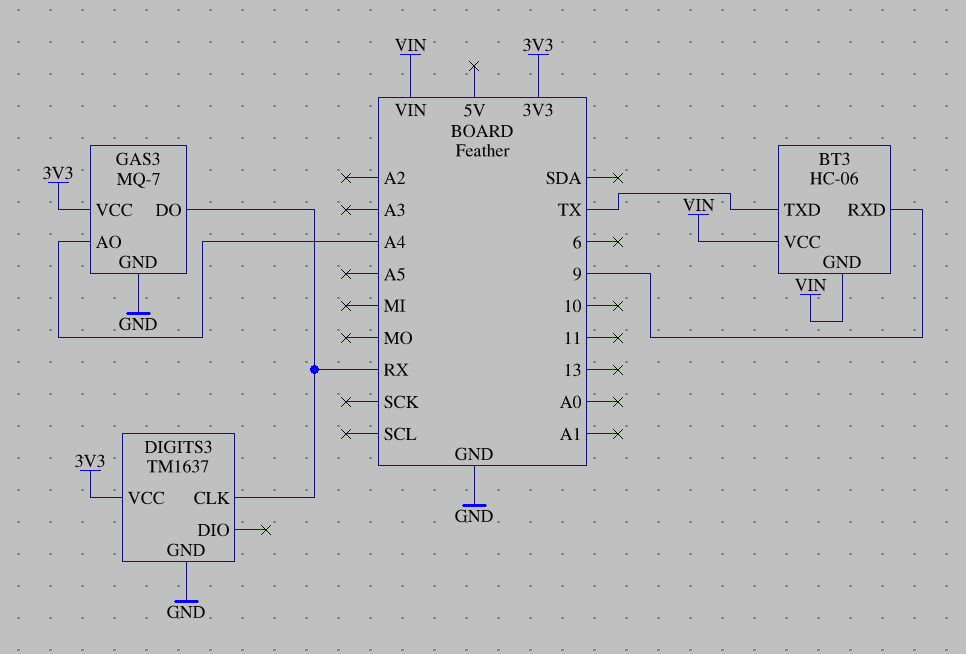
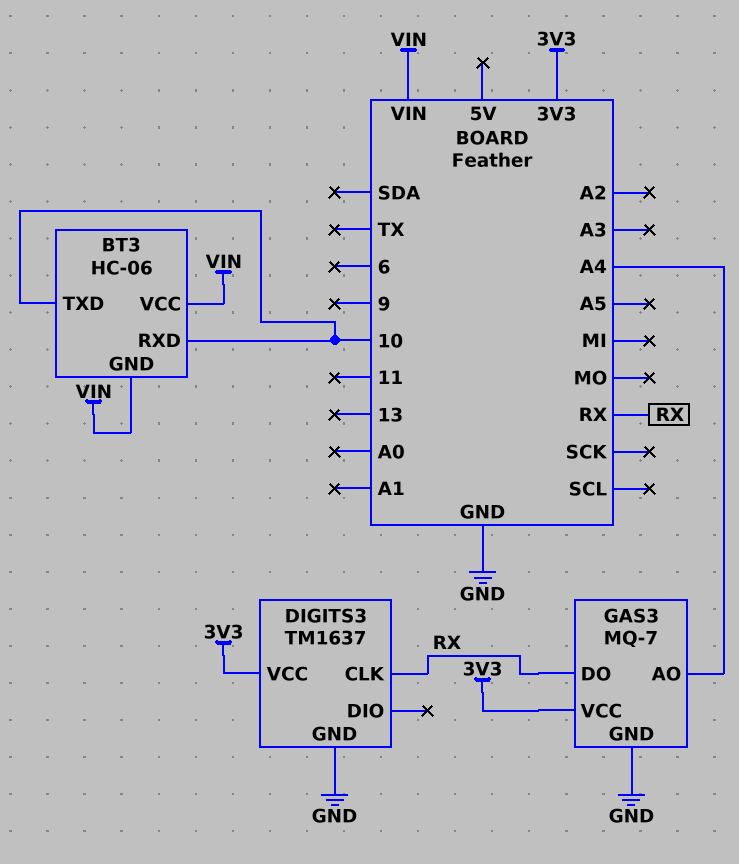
BT3 pin RXD: 9 -> 10
BT3 pin TXD: TX -> 10

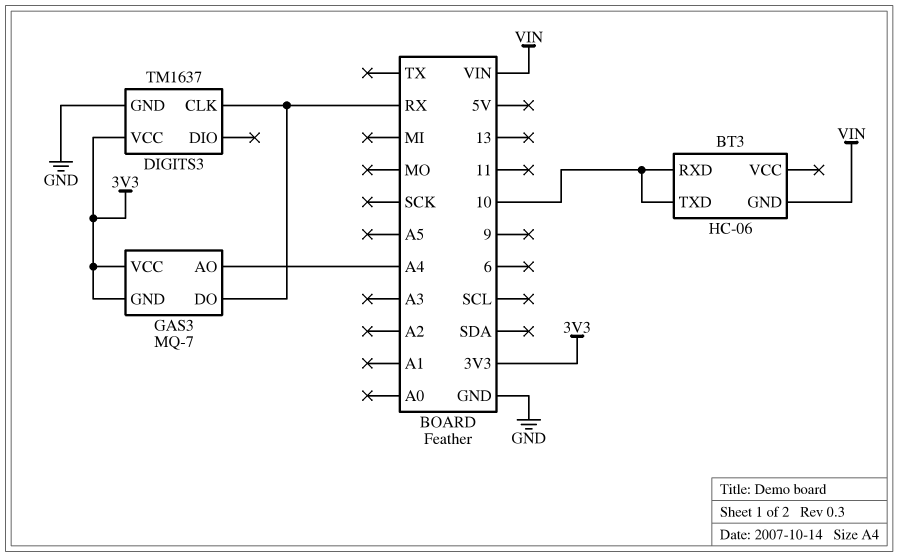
BT3 pin VCC: VIN -> none
GAS3 pin GND: GND -> 3V3

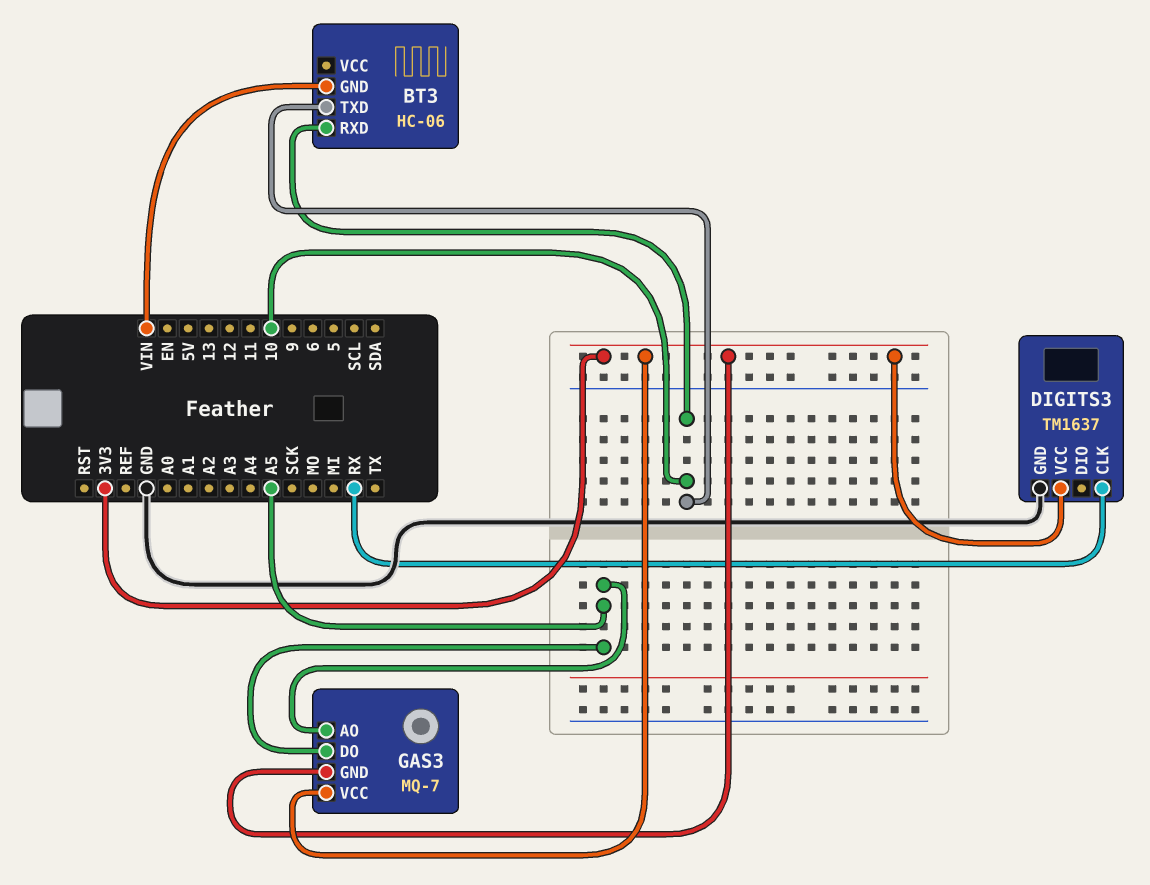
GAS3 pin AO: A4 -> A5
GAS3 pin DO: RX -> A5

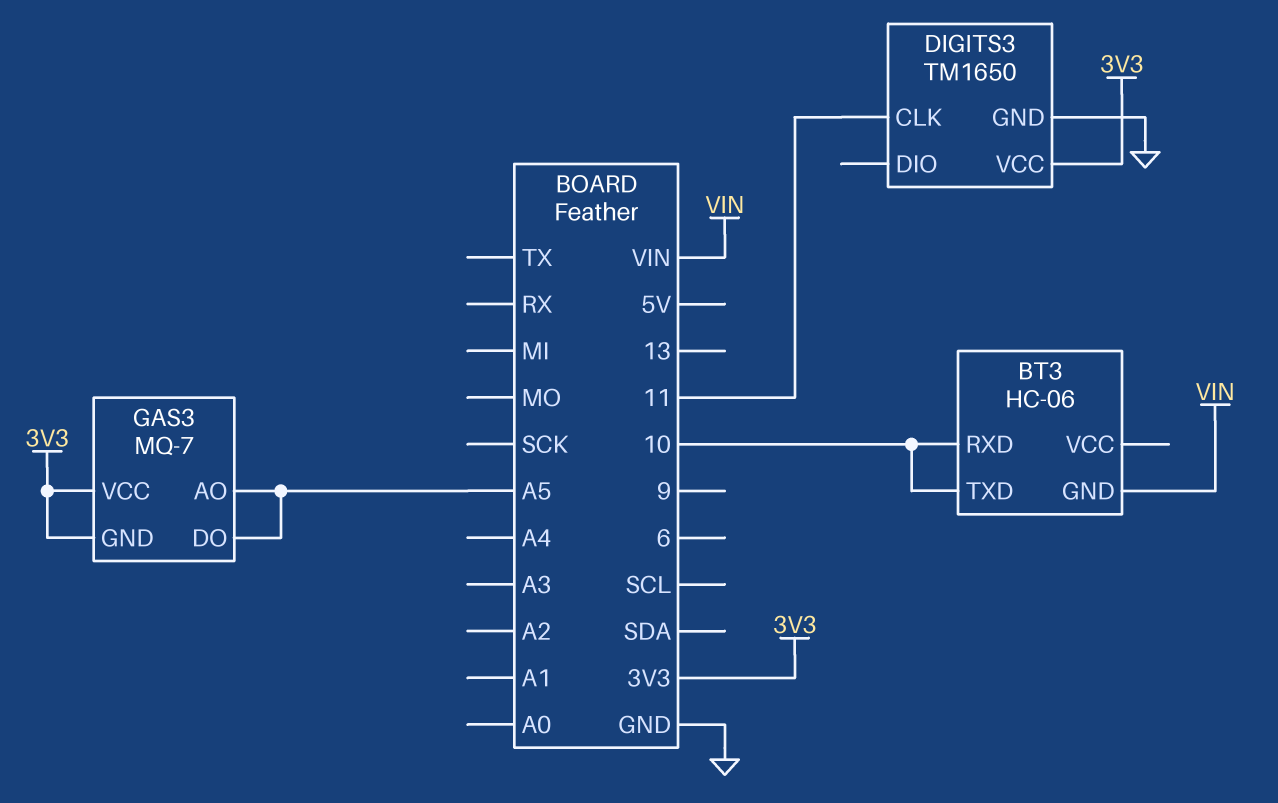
DIGITS3: TM1637 -> TM1650
DIGITS3 pin CLK: RX -> 11

